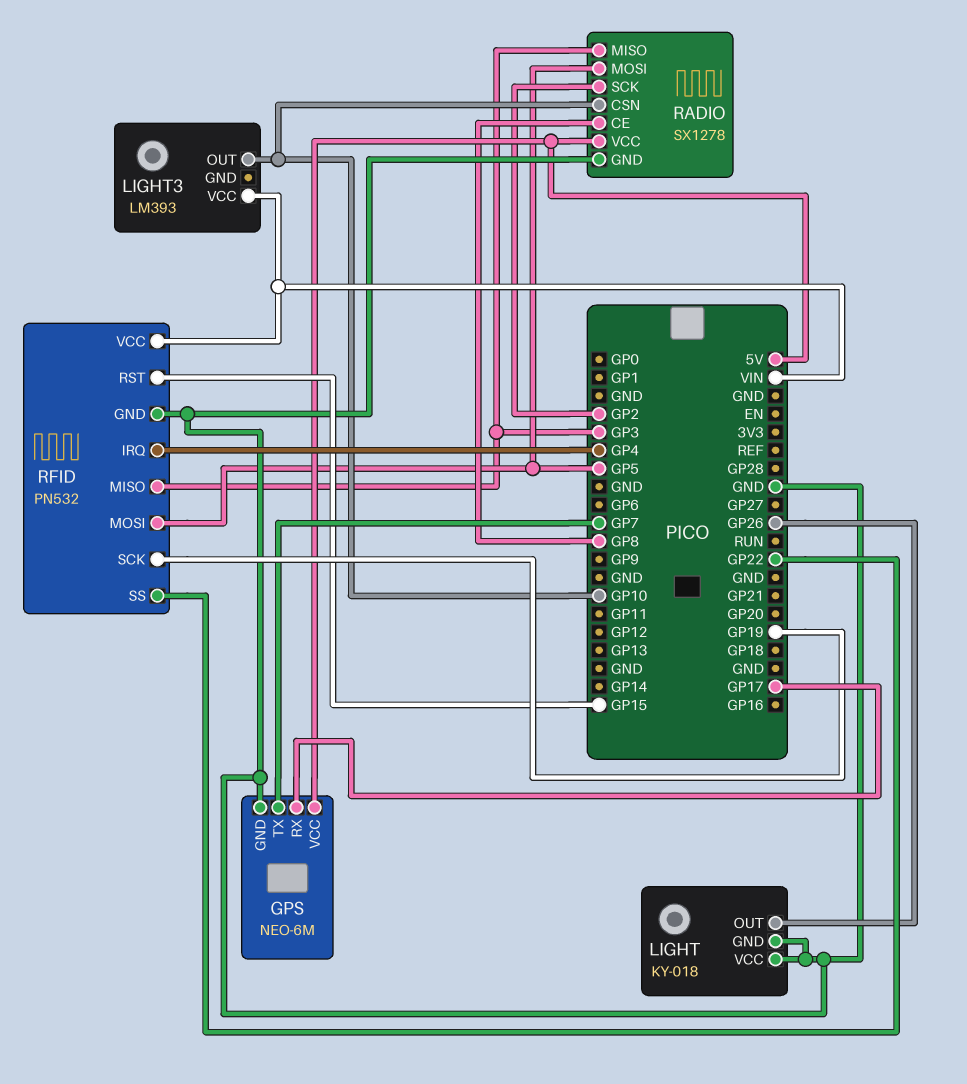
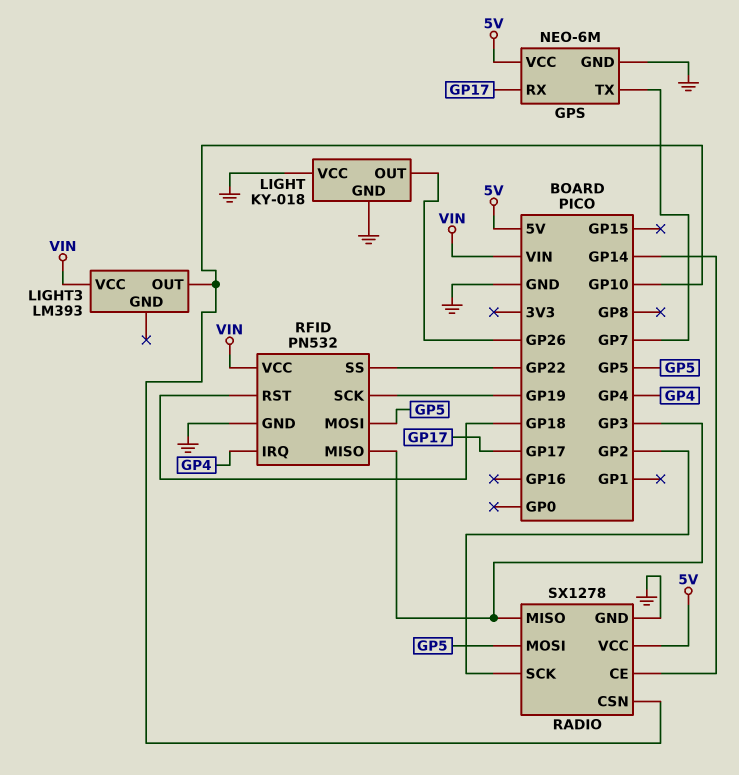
RADIO pin CE: GP8 -> GP14
RFID pin RST: GP15 -> GP18

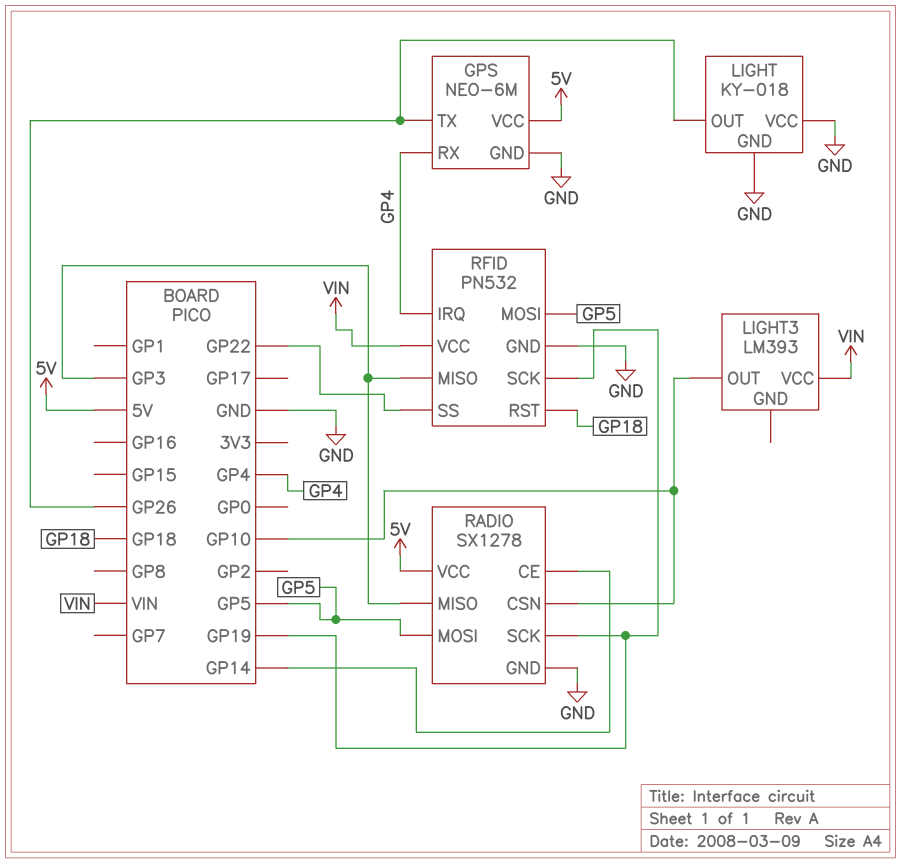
GPS pin RX: GP17 -> GP4
GPS pin TX: GP7 -> GP26
RADIO pin SCK: GP2 -> GP19

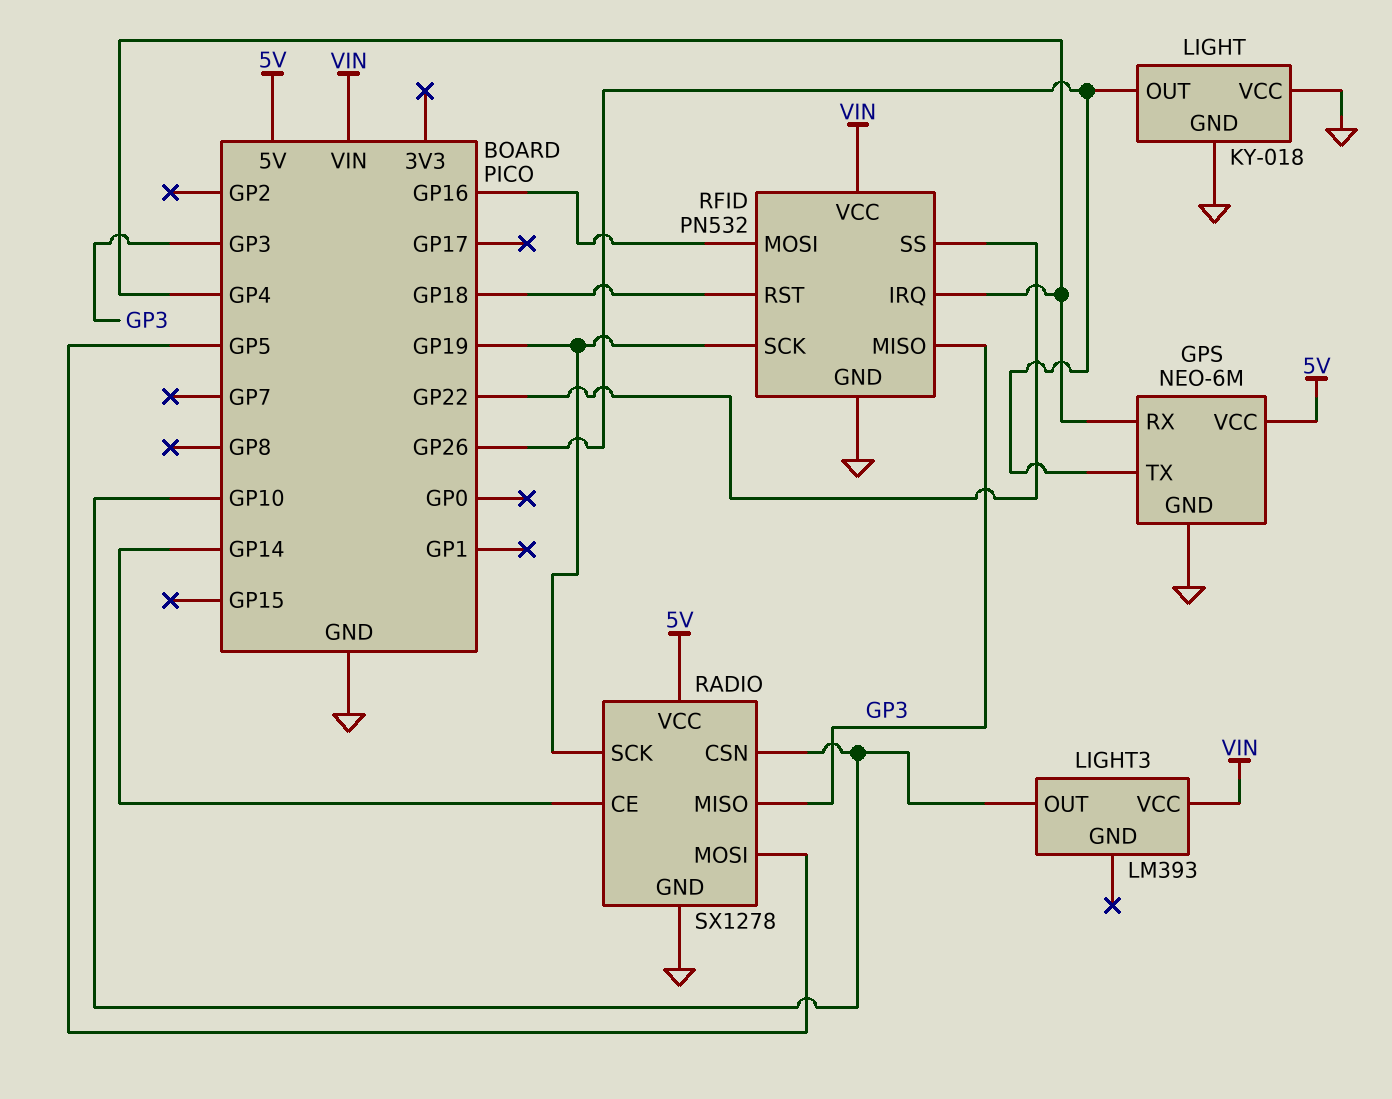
RFID pin MOSI: GP5 -> GP16

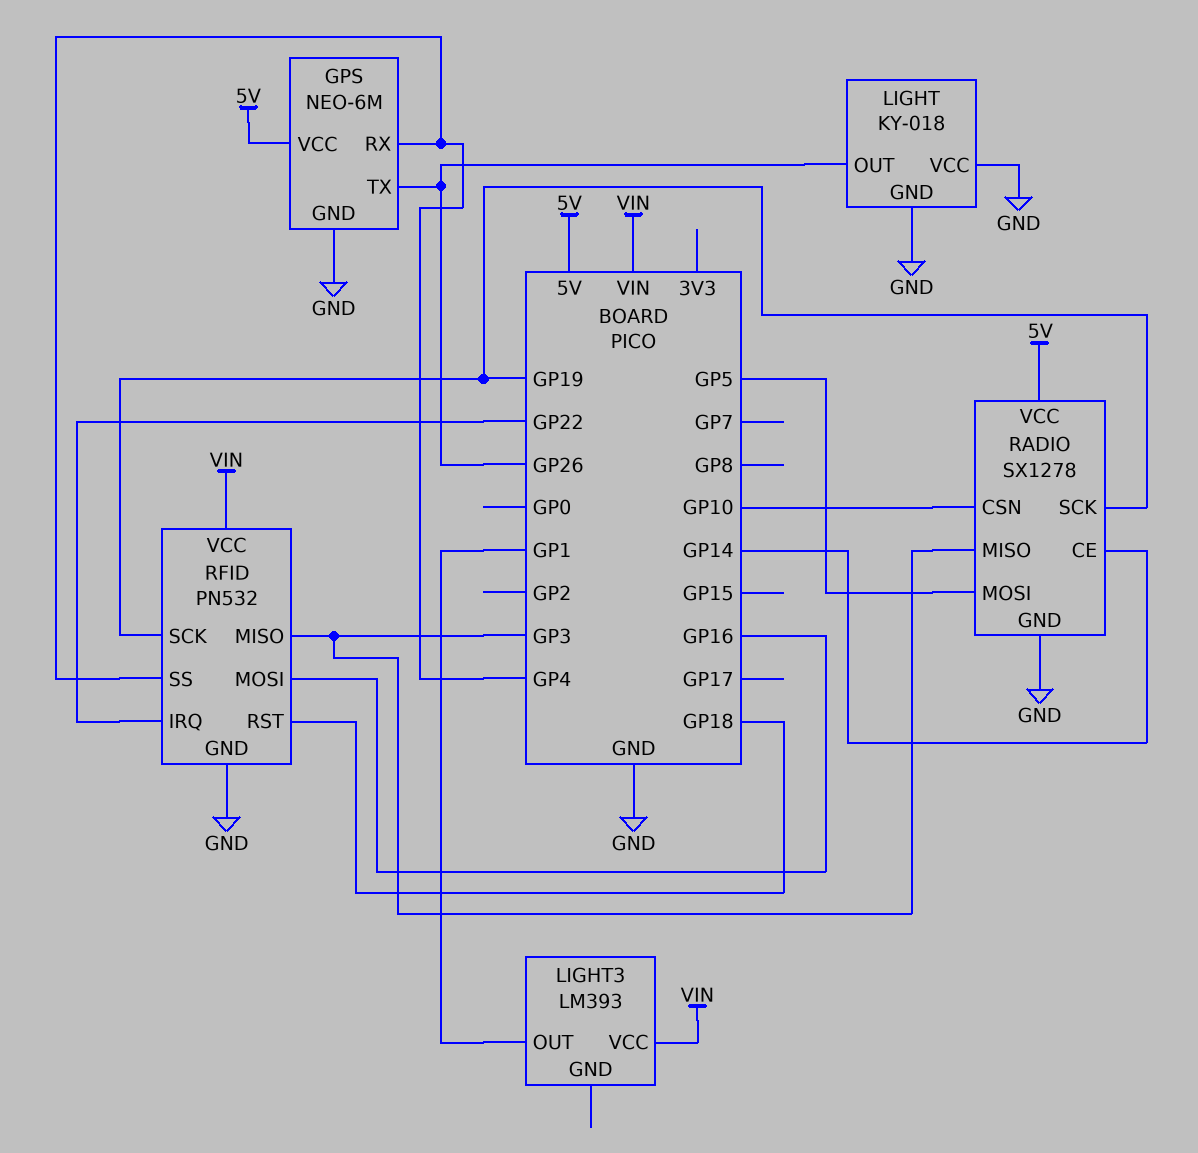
LIGHT3 pin OUT: GP10 -> GP1
RFID pin IRQ: GP4 -> GP22
RFID pin SS: GP22 -> GP4

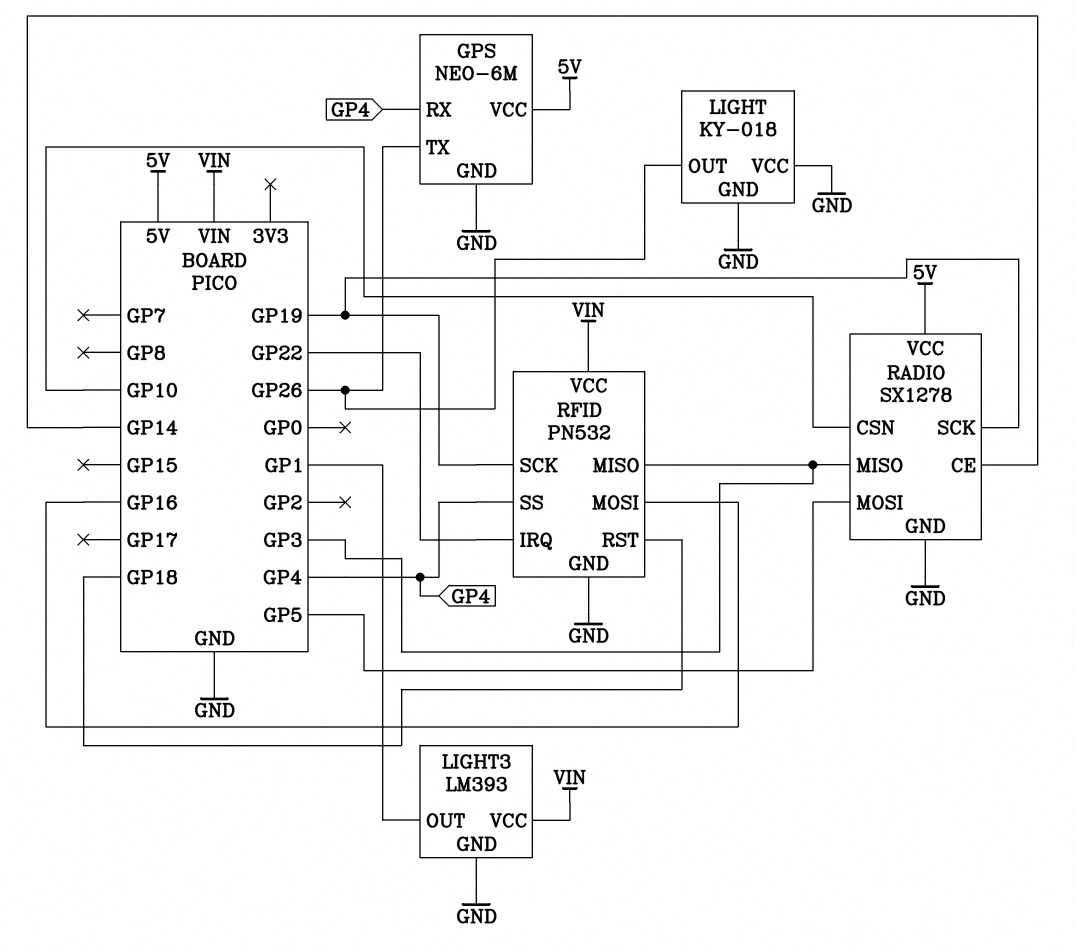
LIGHT3 pin GND: none -> GND

